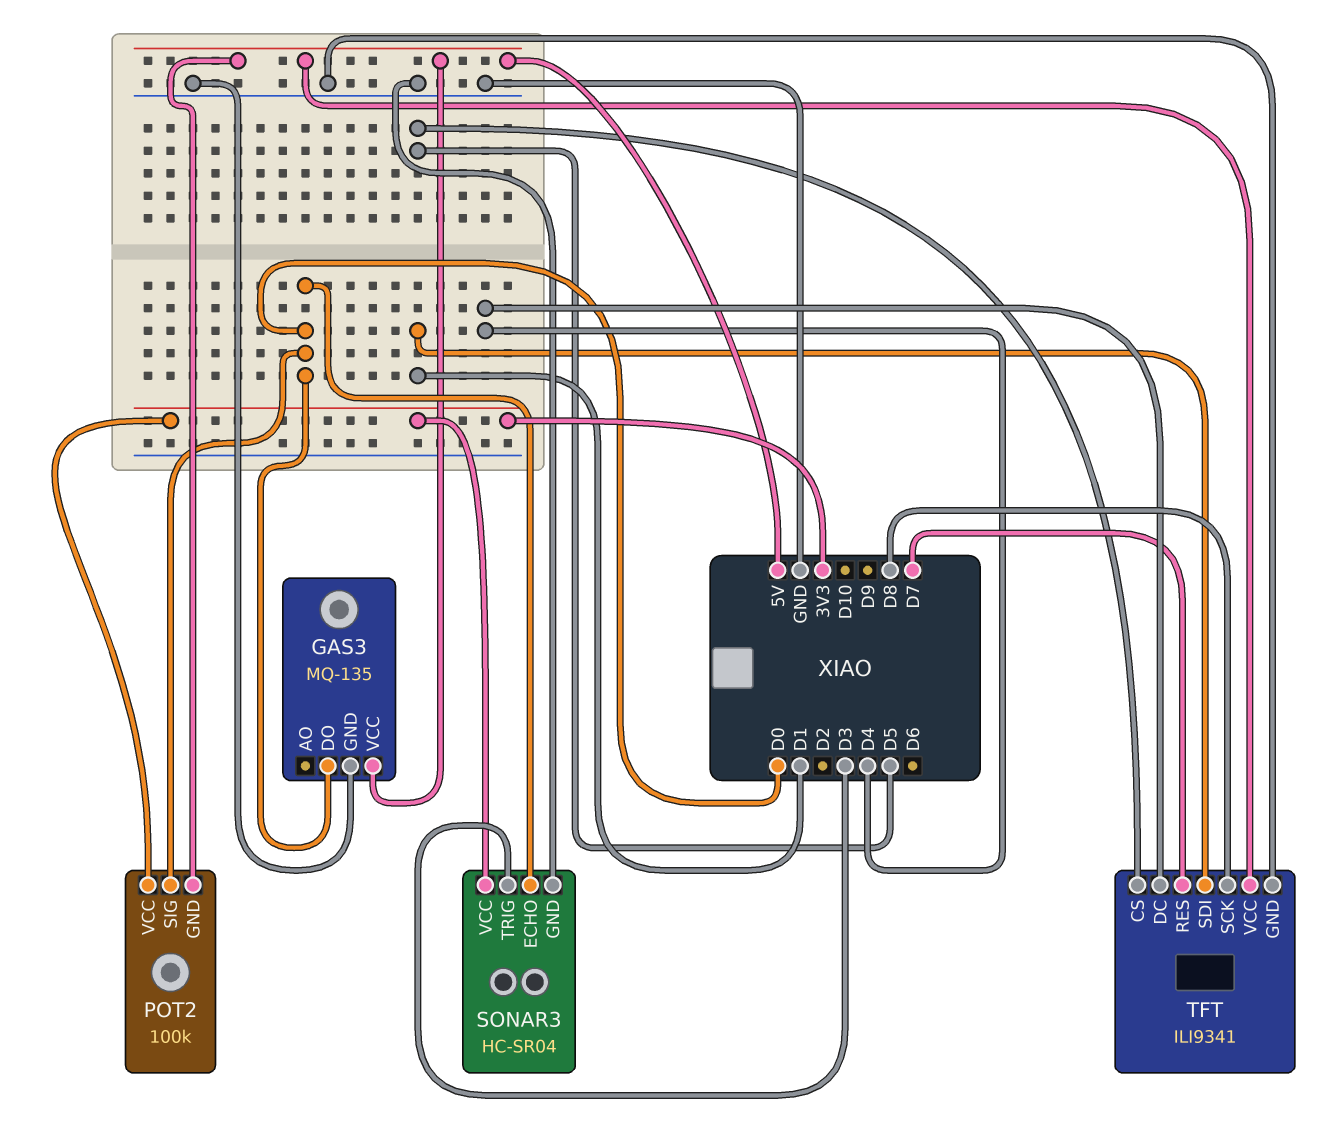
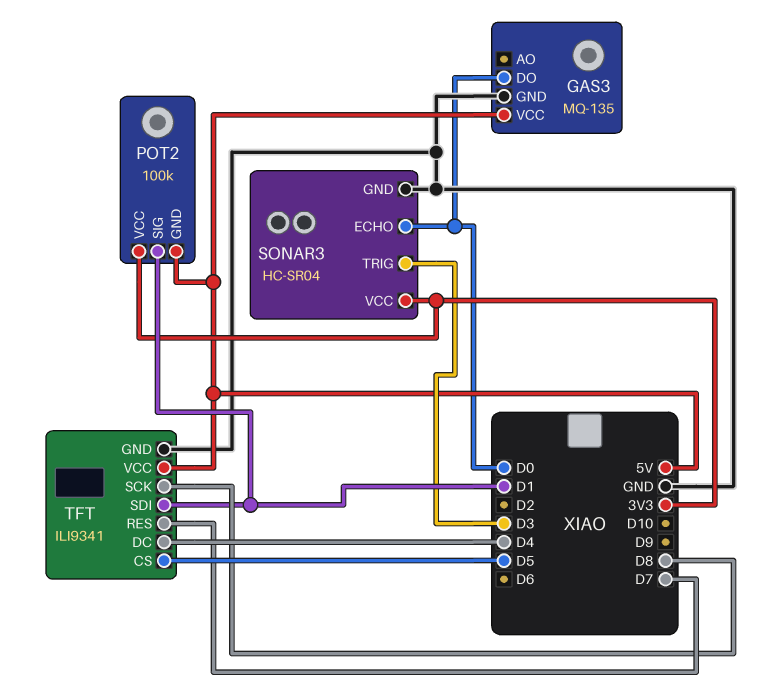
POT2 pin SIG: D0 -> D1

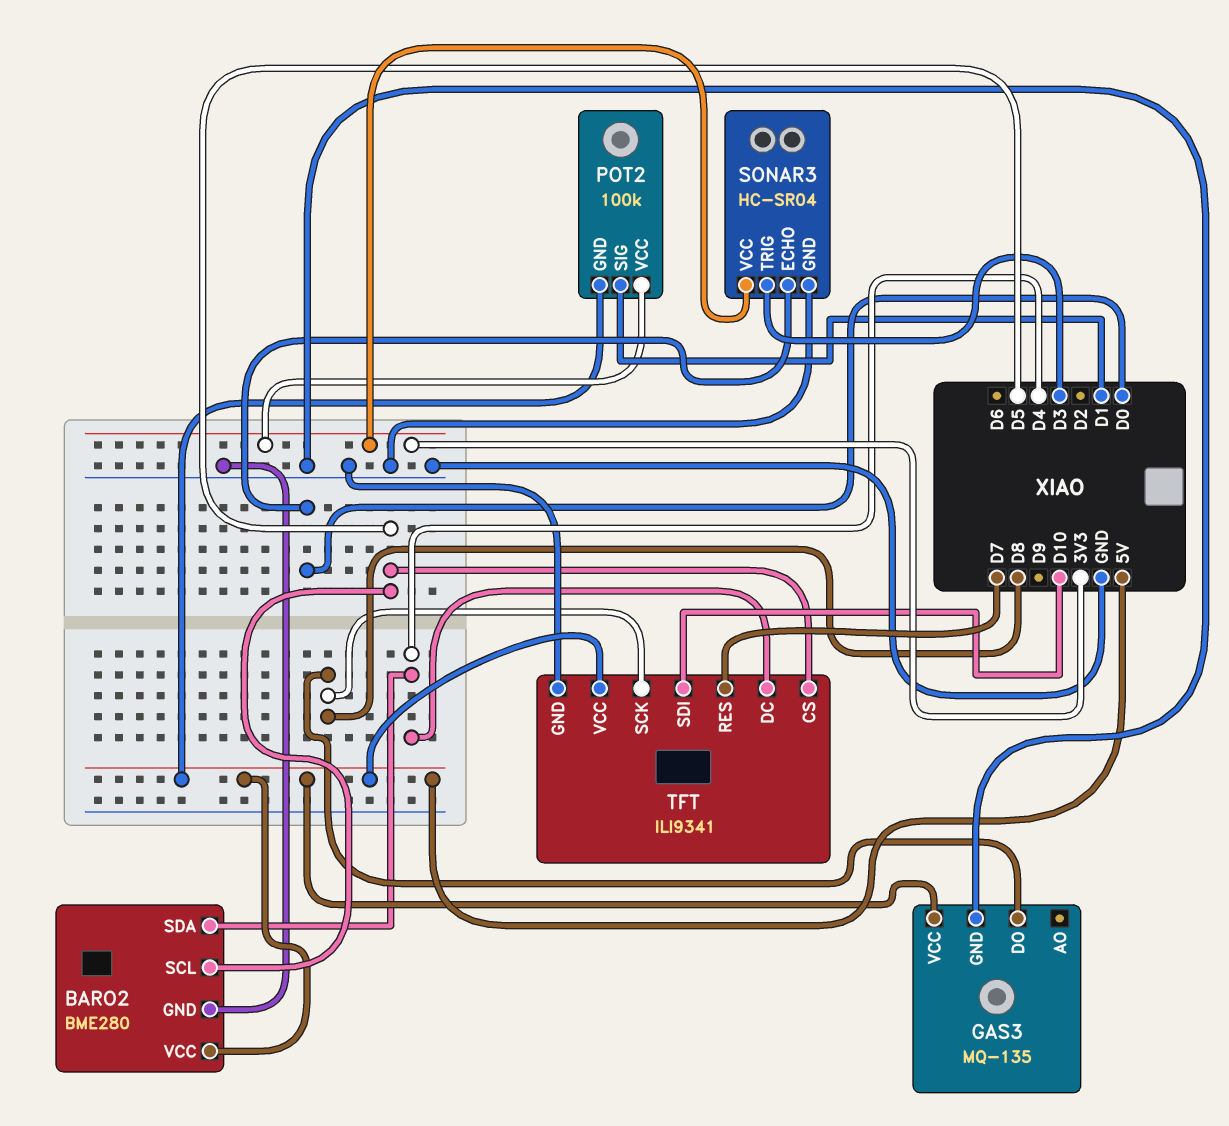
BARO2: none -> BME280
BARO2 pin GND: none -> GND
BARO2 pin SCL: none -> D5
BARO2 pin SDA: none -> D4
BARO2 pin VCC: none -> 5V
GAS3 pin DO: D0 -> D8
TFT pin SDI: D1 -> D10

